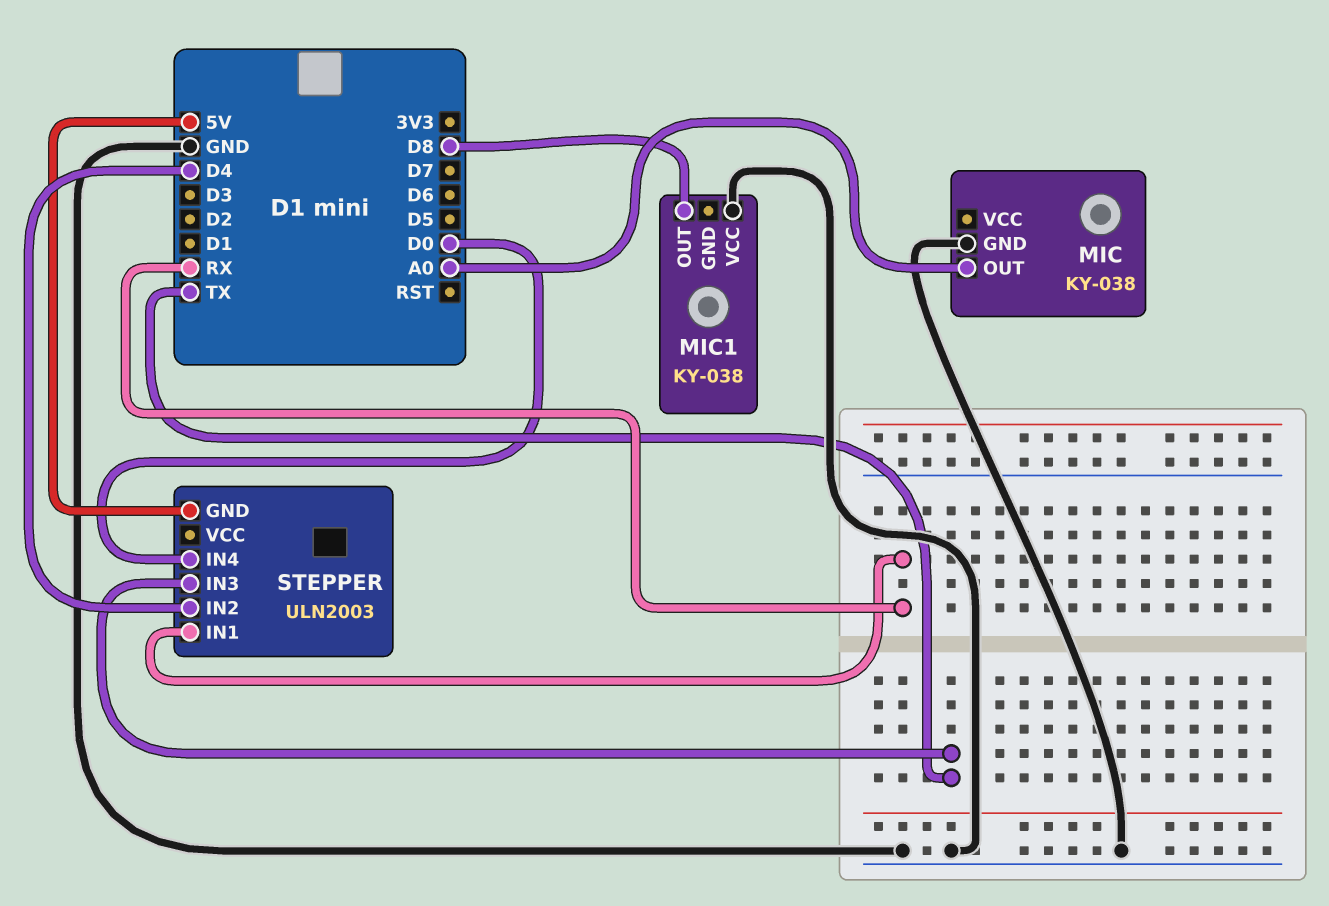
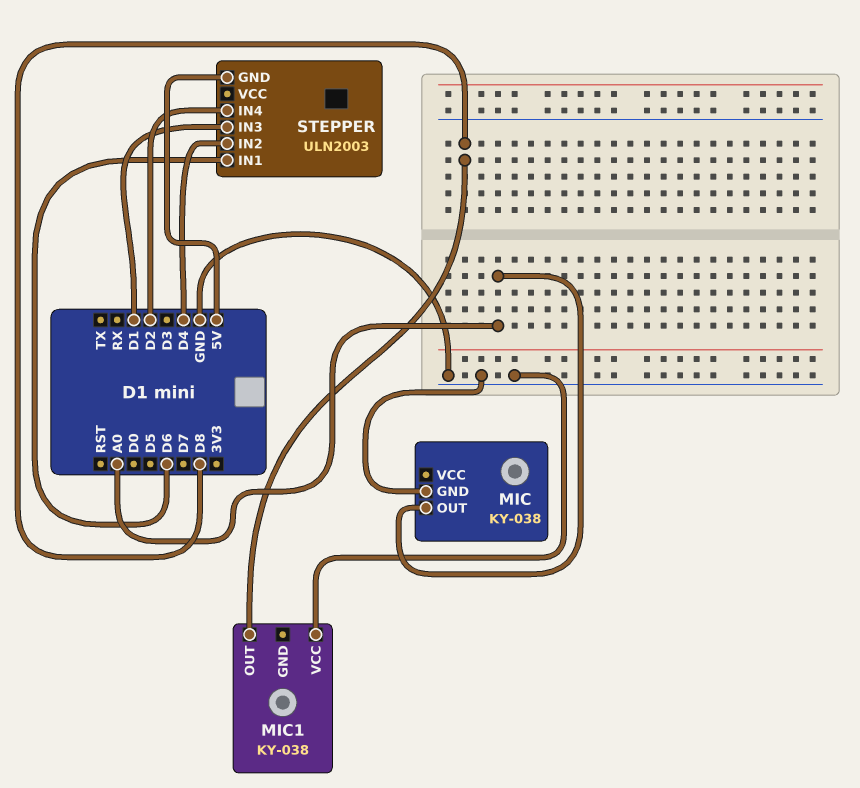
STEPPER pin IN1: RX -> D6
STEPPER pin IN3: TX -> D1
STEPPER pin IN4: D0 -> D2

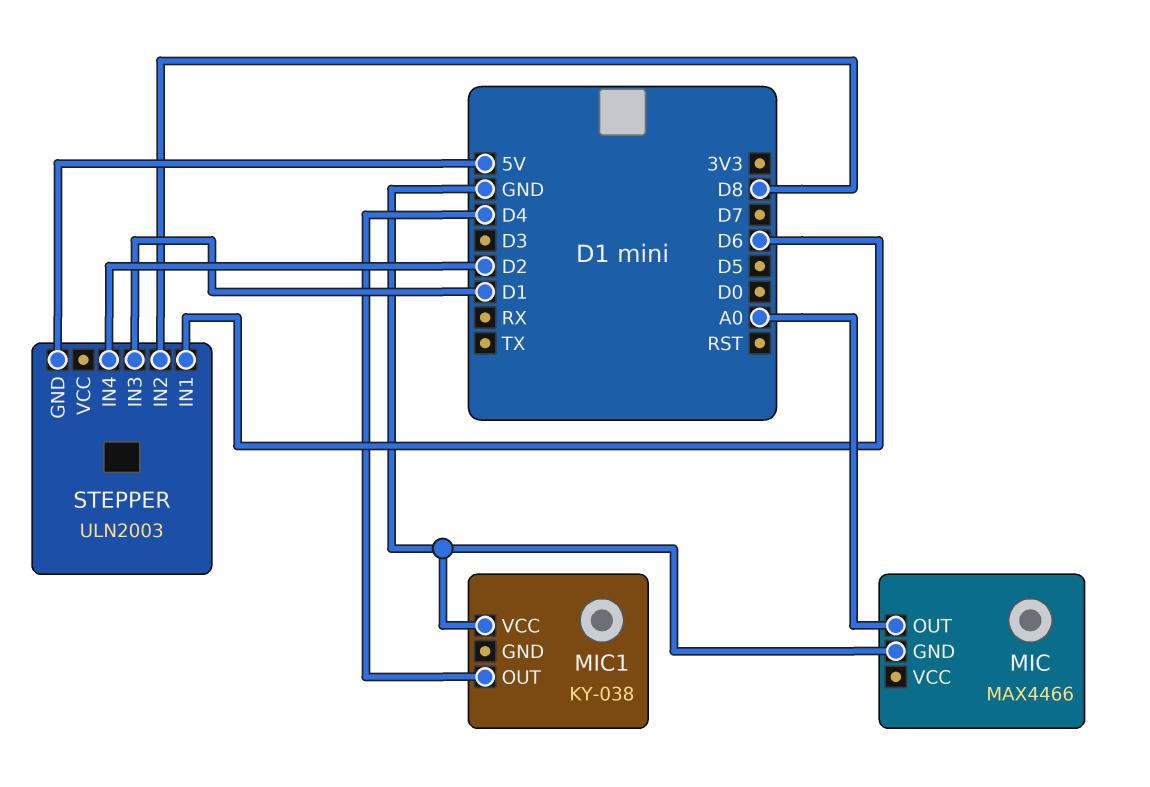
MIC: KY-038 -> MAX4466
MIC1 pin OUT: D8 -> D4
STEPPER pin IN2: D4 -> D8

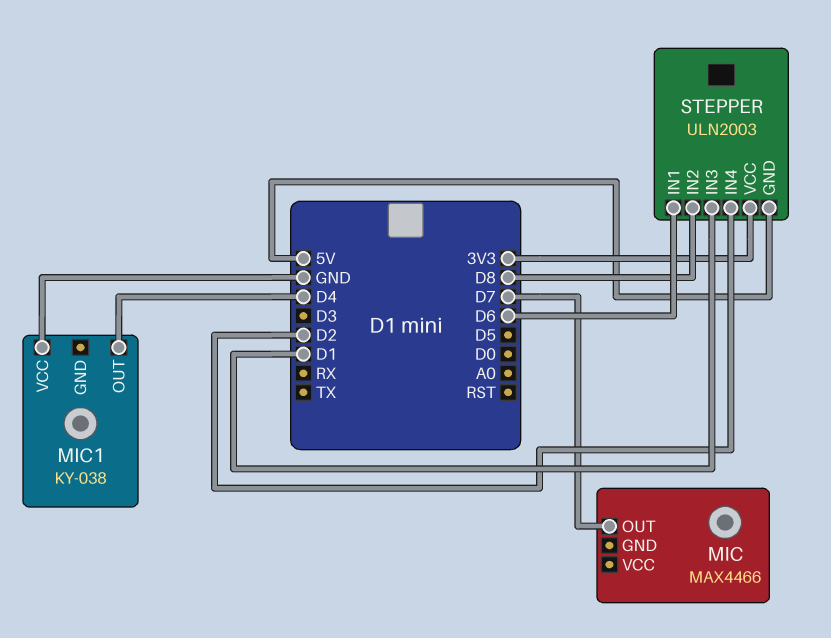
MIC pin GND: GND -> none
MIC pin OUT: A0 -> D7
STEPPER pin VCC: none -> 3V3

